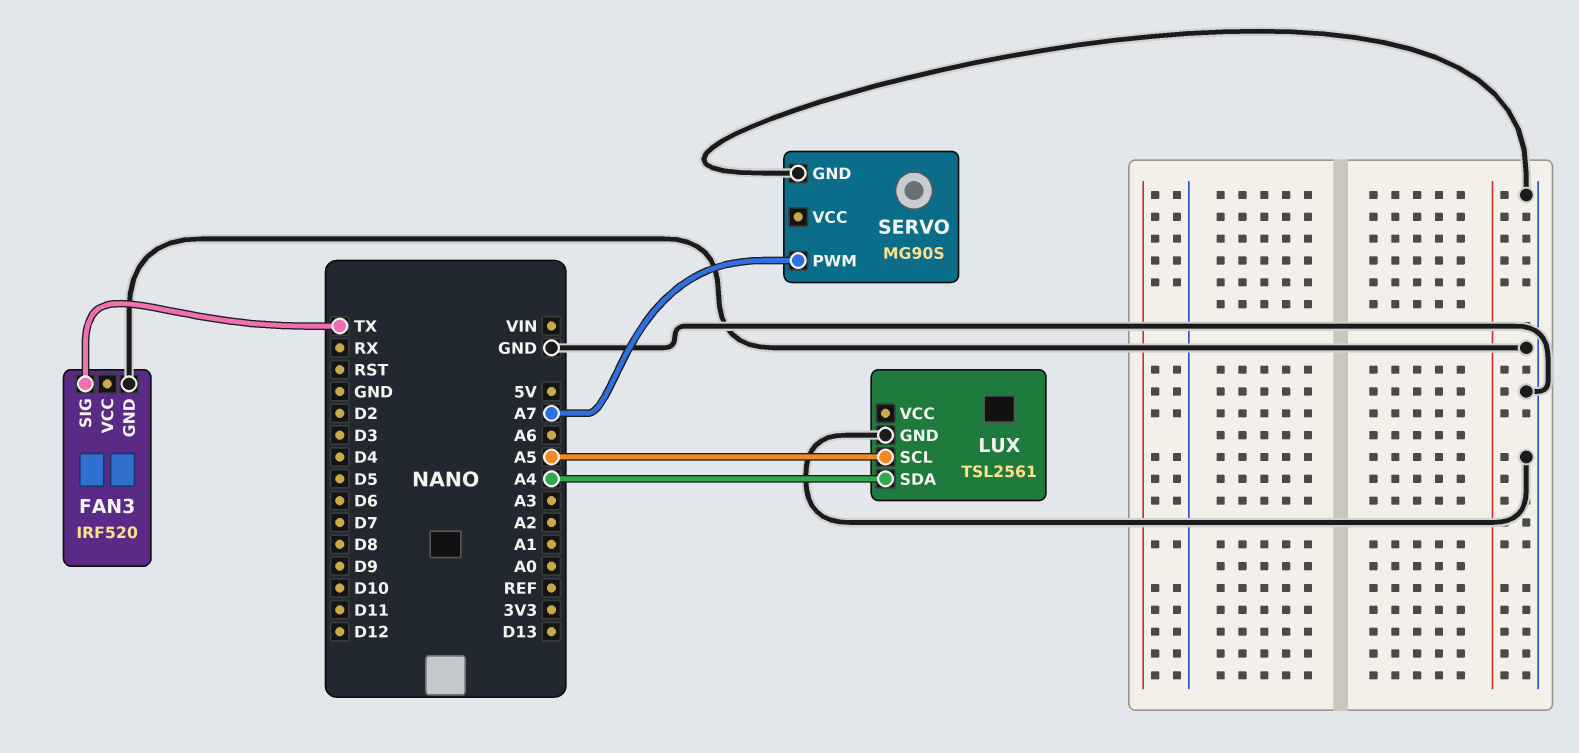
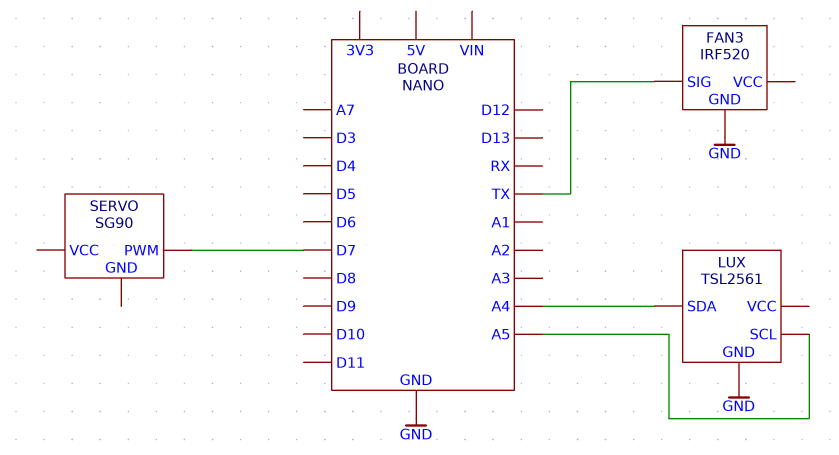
SERVO: MG90S -> SG90
SERVO pin GND: GND -> none
SERVO pin PWM: A7 -> D7

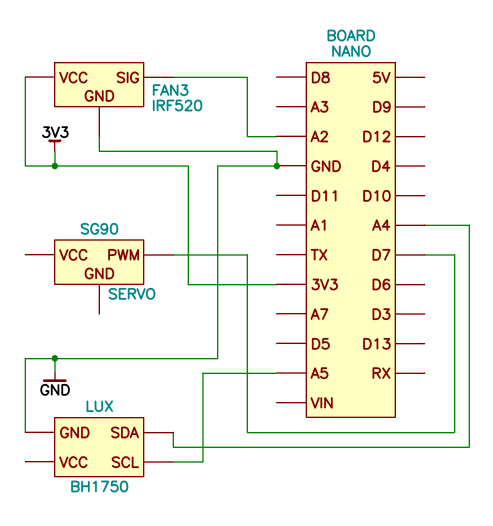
FAN3 pin SIG: TX -> A2
FAN3 pin VCC: none -> 3V3
LUX: TSL2561 -> BH1750

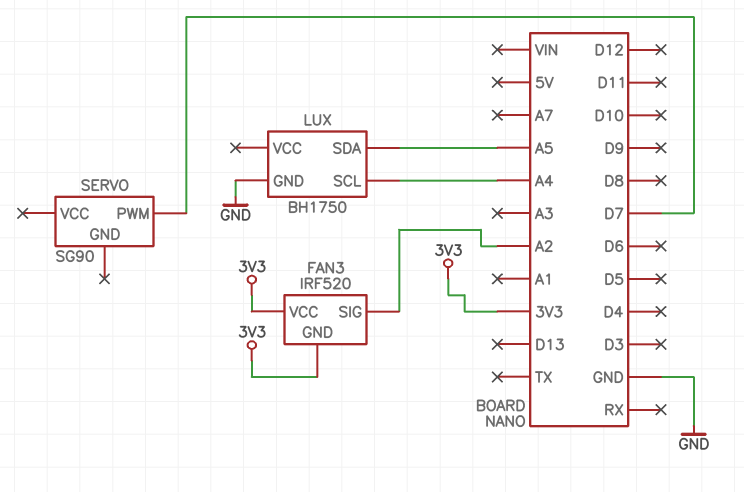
FAN3 pin GND: GND -> 3V3
LUX pin SCL: A5 -> A4
LUX pin SDA: A4 -> A5

